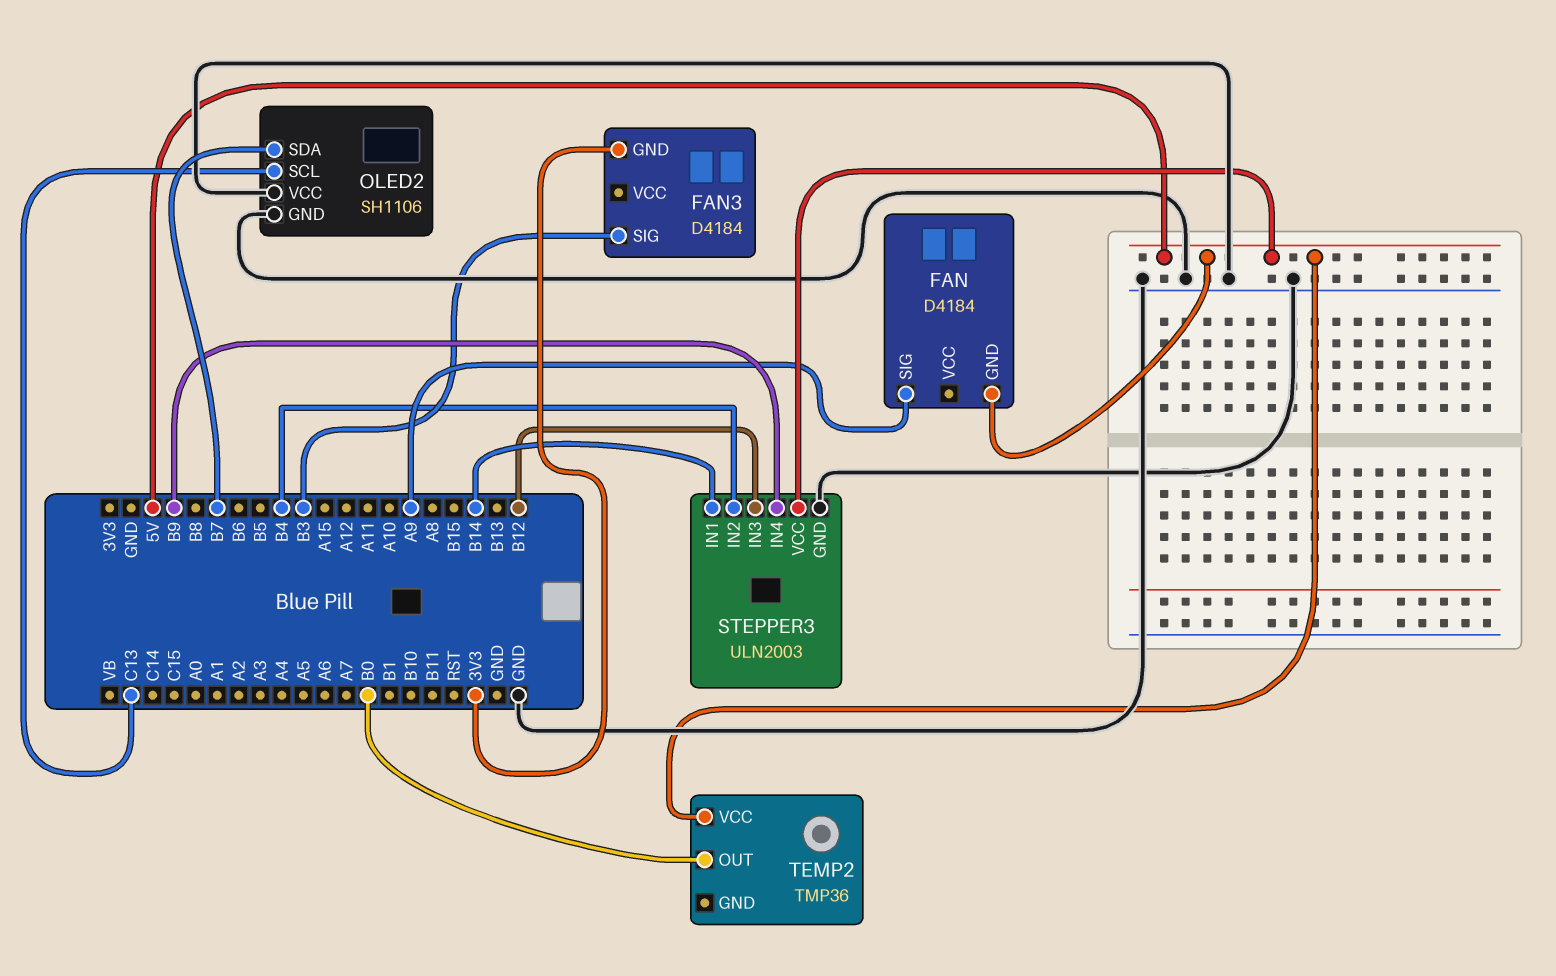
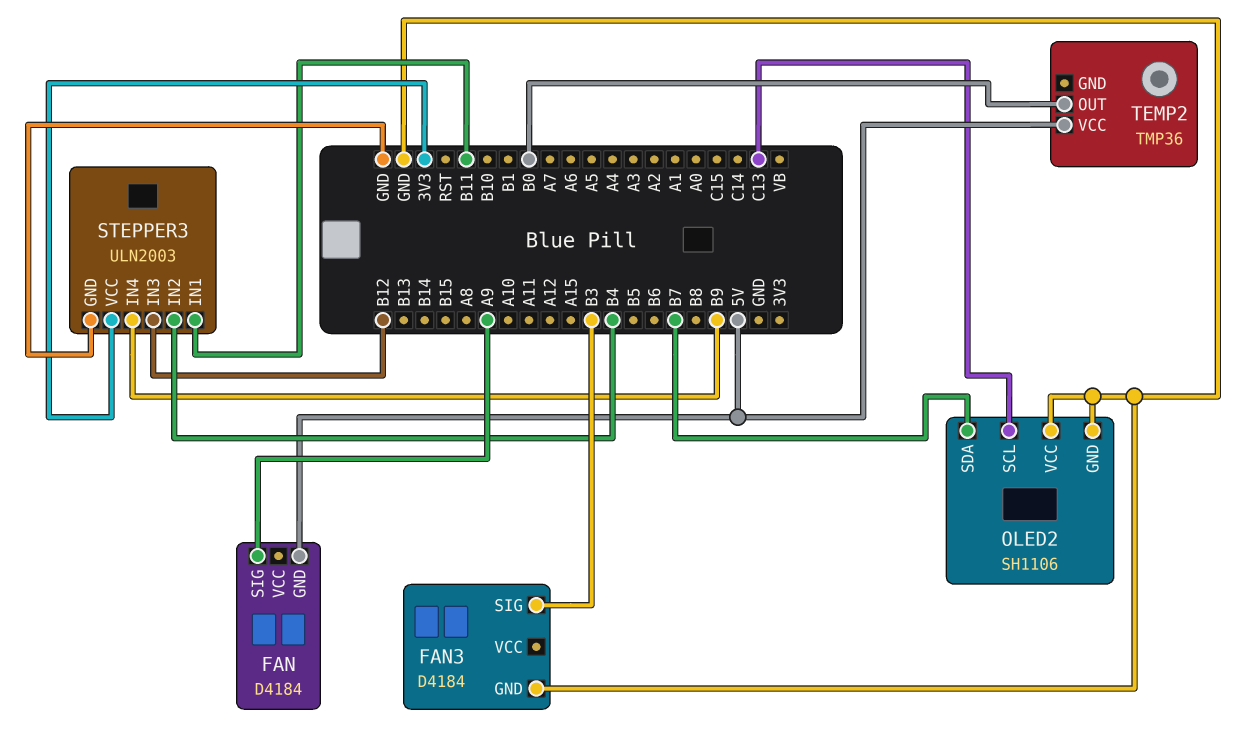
FAN3 pin GND: 3V3 -> GND
STEPPER3 pin IN1: B14 -> B11
STEPPER3 pin VCC: 5V -> 3V3

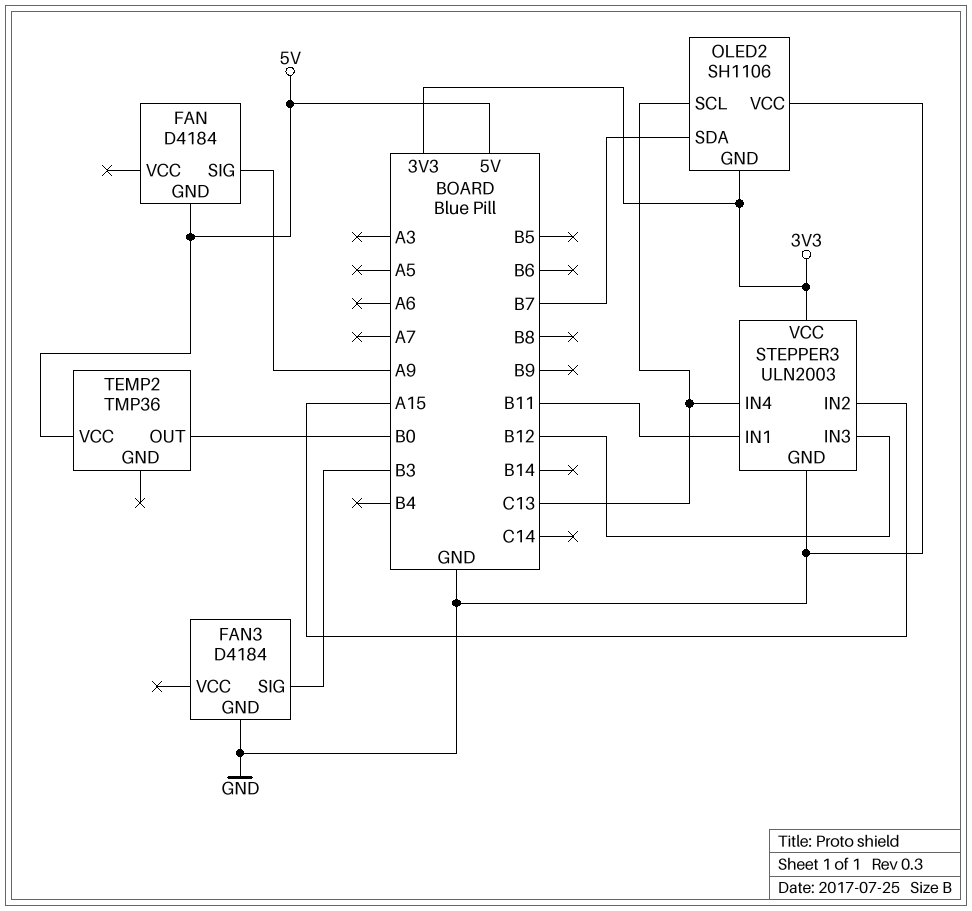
OLED2 pin GND: GND -> 3V3
STEPPER3 pin IN2: B4 -> A15
STEPPER3 pin IN4: B9 -> C13

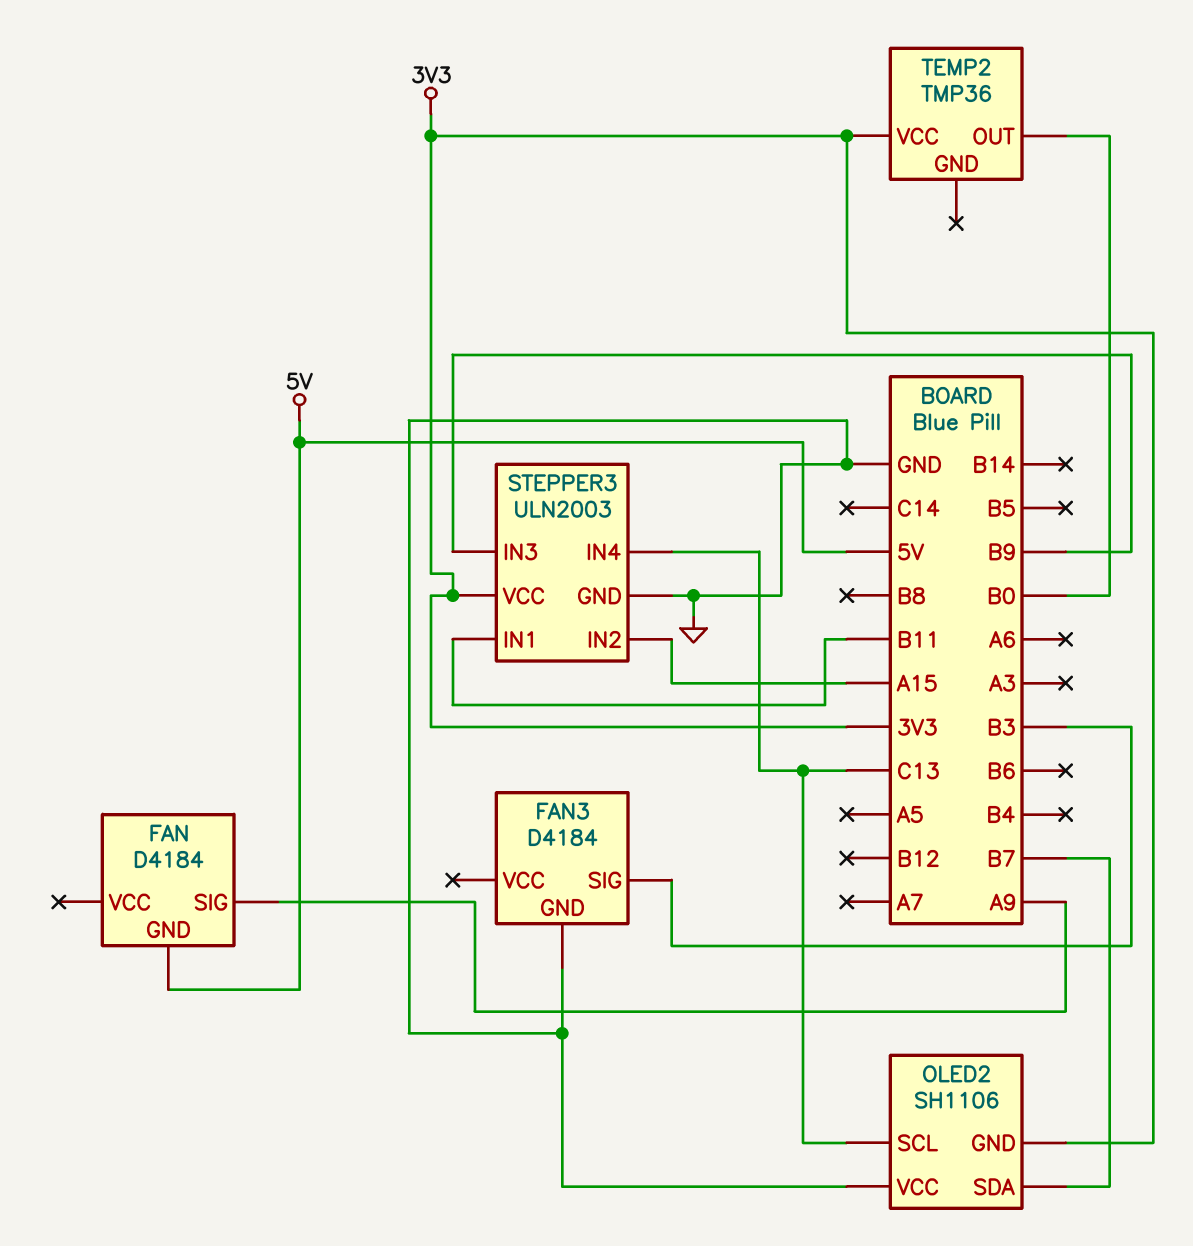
STEPPER3 pin IN3: B12 -> B9
TEMP2 pin VCC: 5V -> 3V3

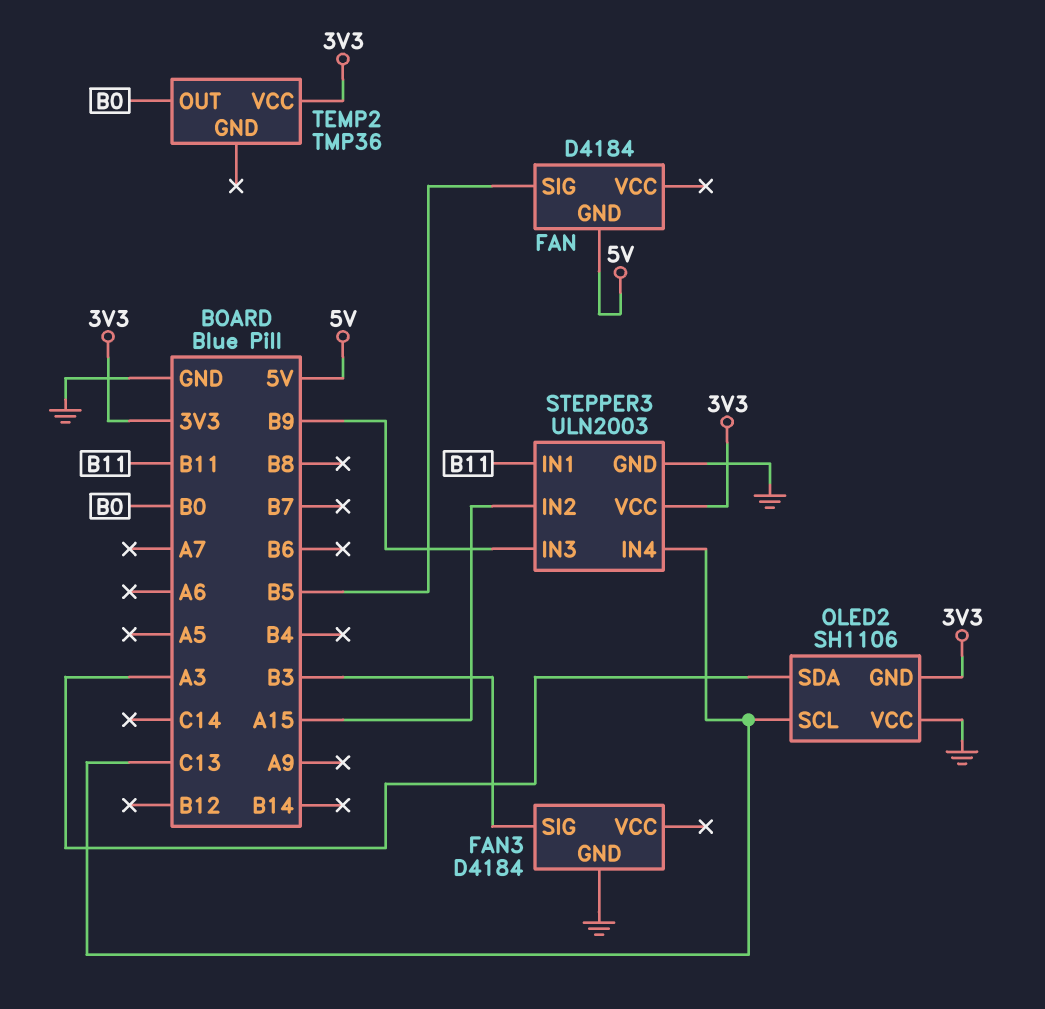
FAN pin SIG: A9 -> B5
OLED2 pin SDA: B7 -> A3

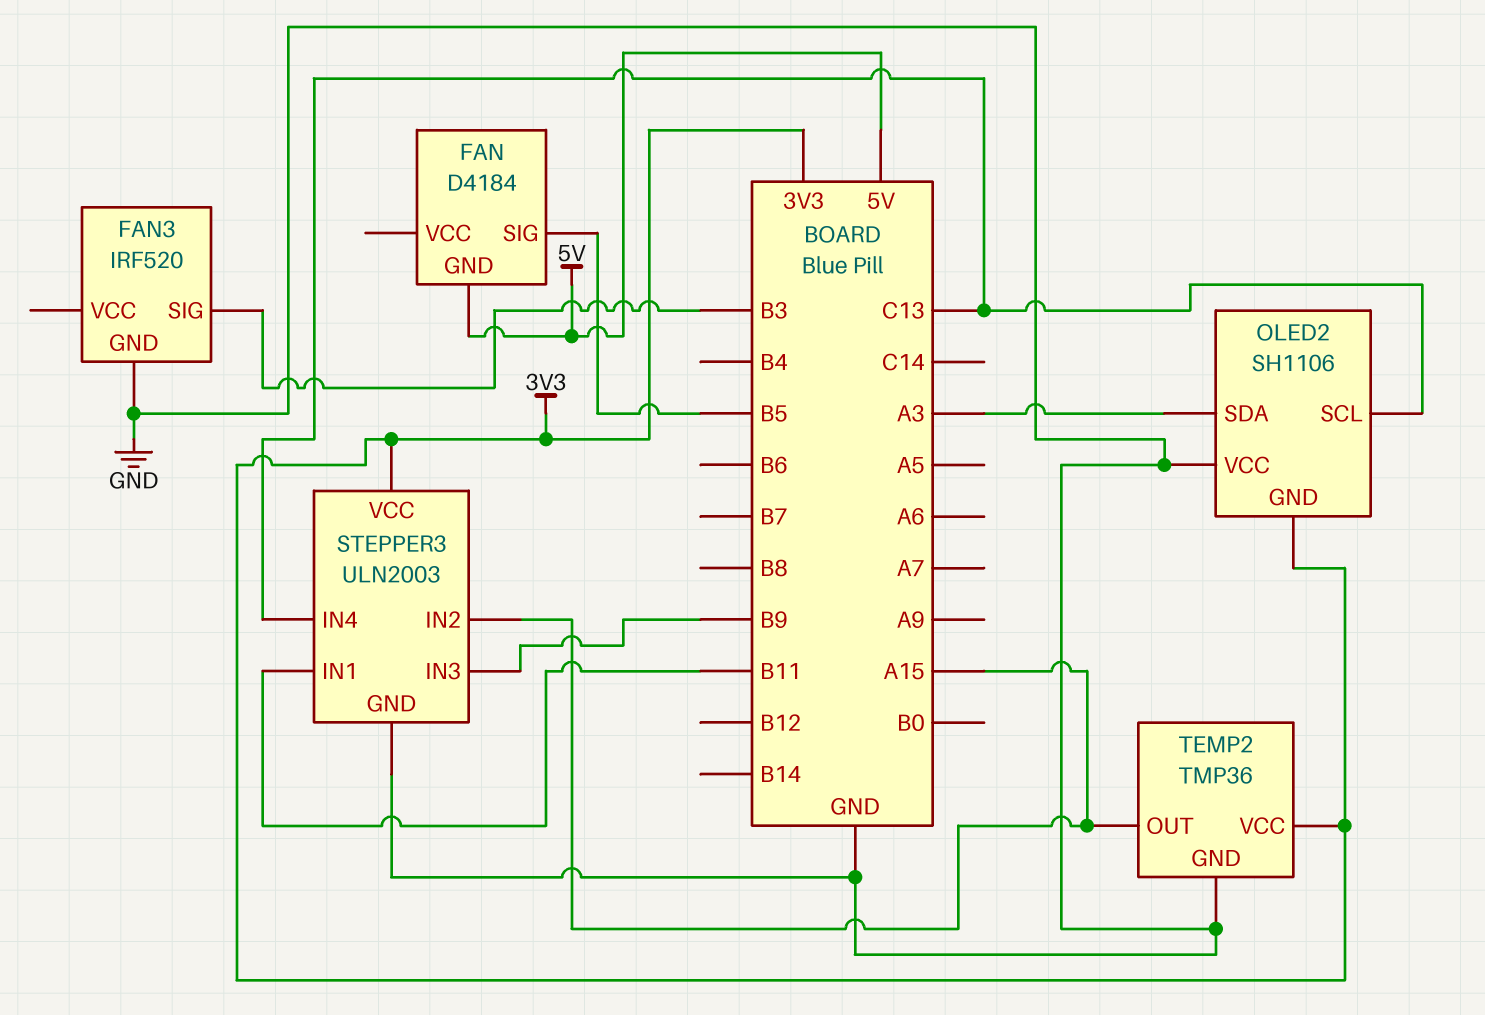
FAN3: D4184 -> IRF520
TEMP2 pin GND: none -> GND
TEMP2 pin OUT: B0 -> A15

